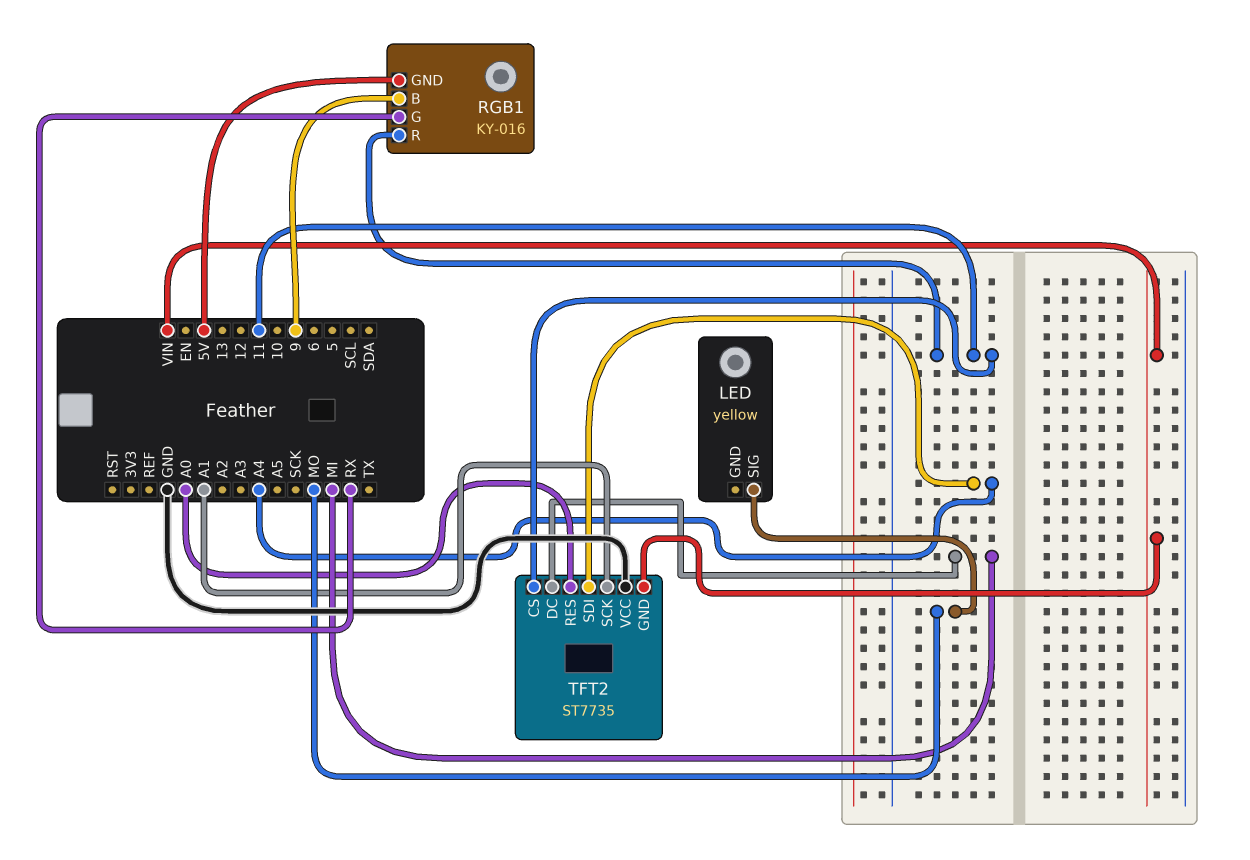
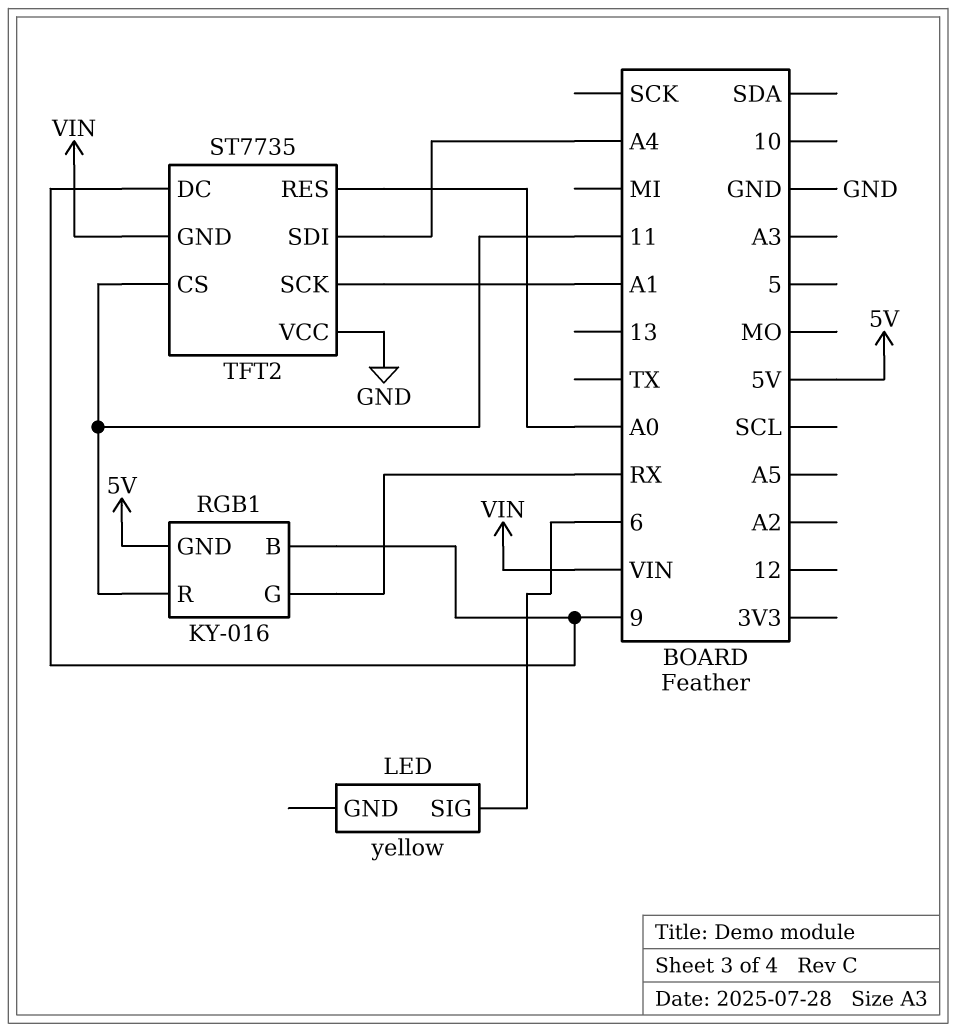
LED pin SIG: MO -> 6
TFT2 pin DC: MI -> 9

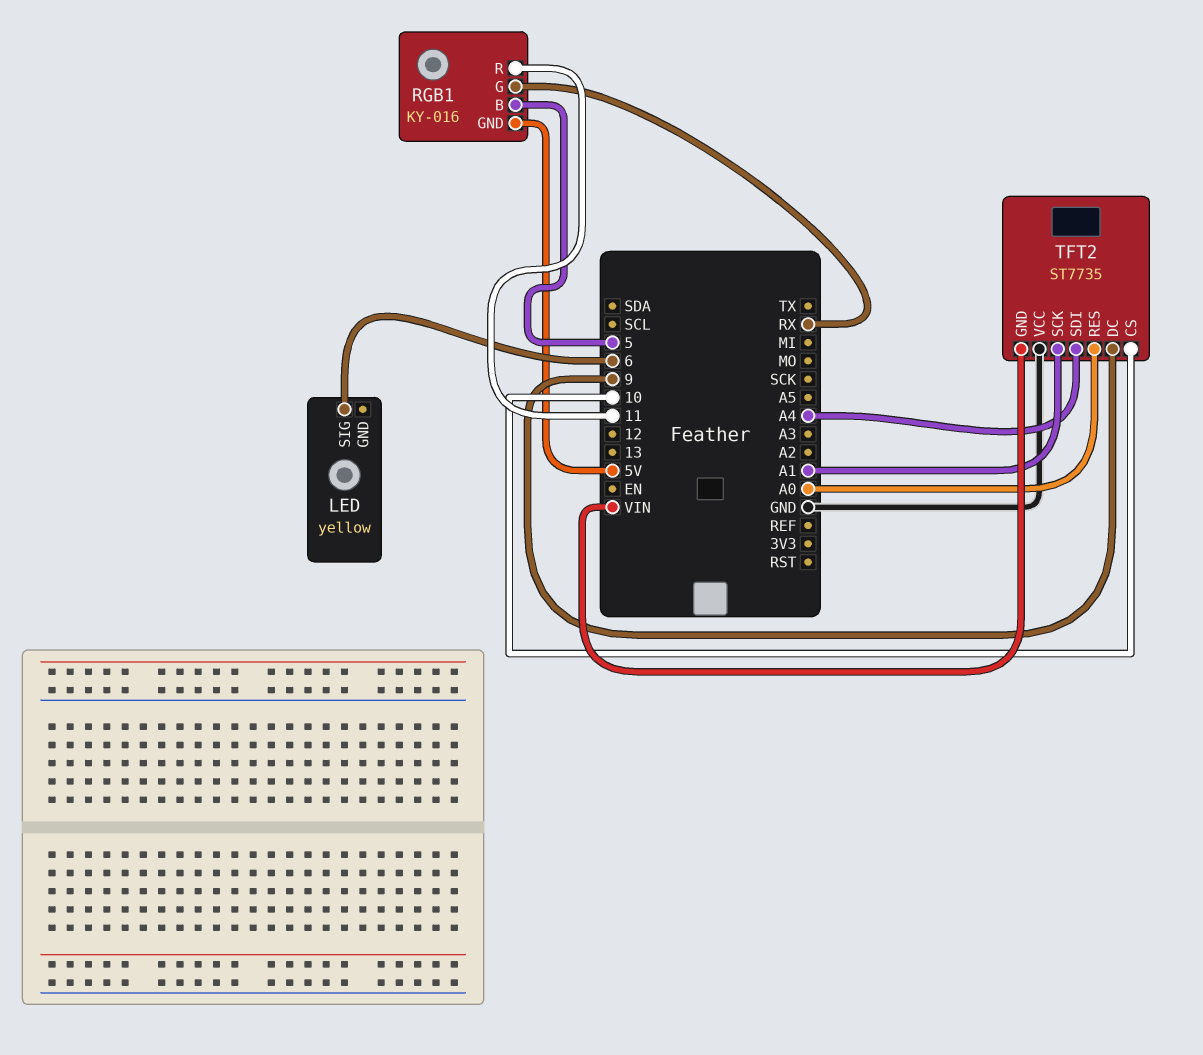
RGB1 pin B: 9 -> 5
TFT2 pin CS: 11 -> 10

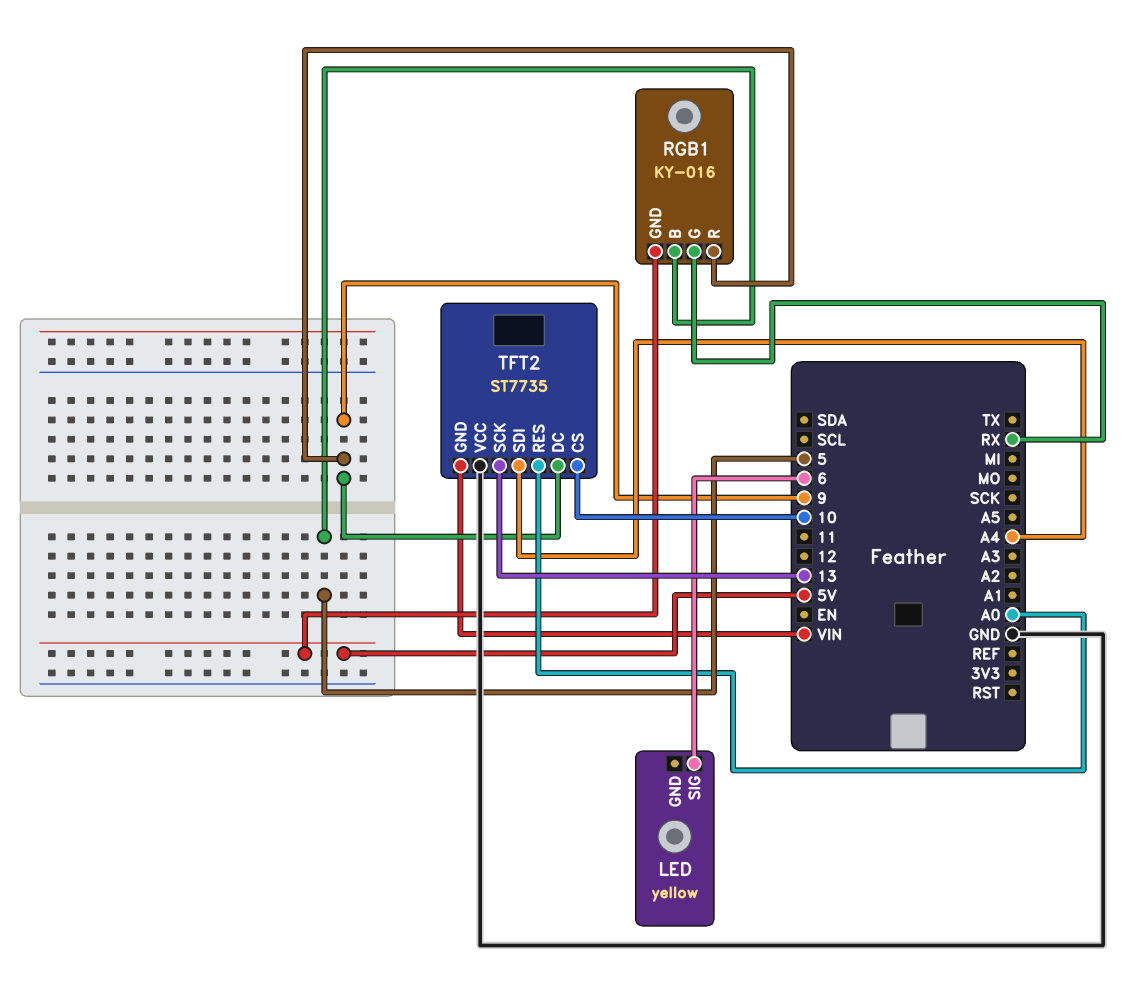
RGB1 pin R: 11 -> 9
TFT2 pin SCK: A1 -> 13

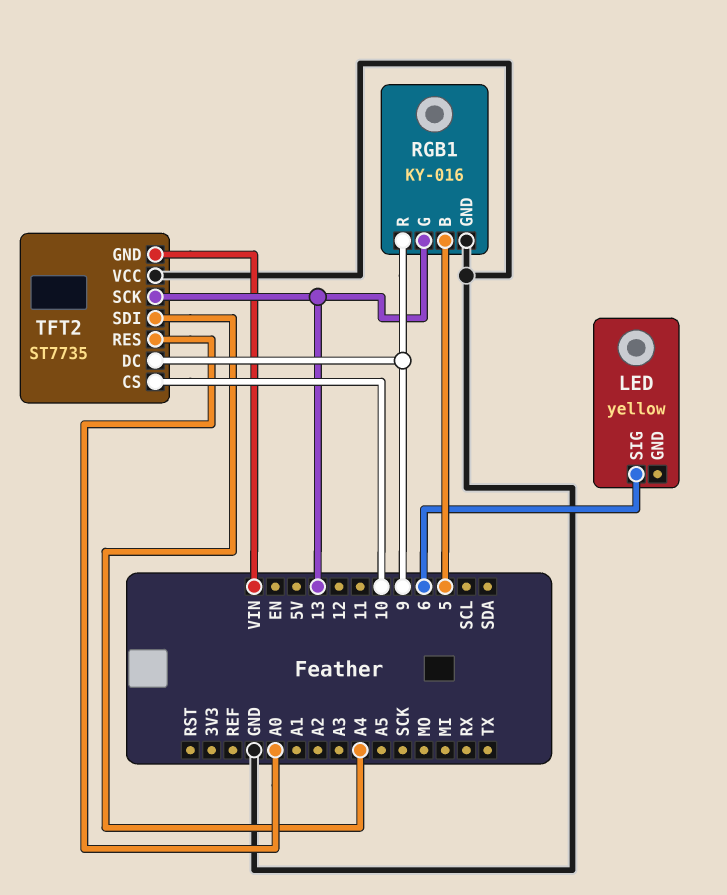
RGB1 pin G: RX -> 13
RGB1 pin GND: 5V -> GND

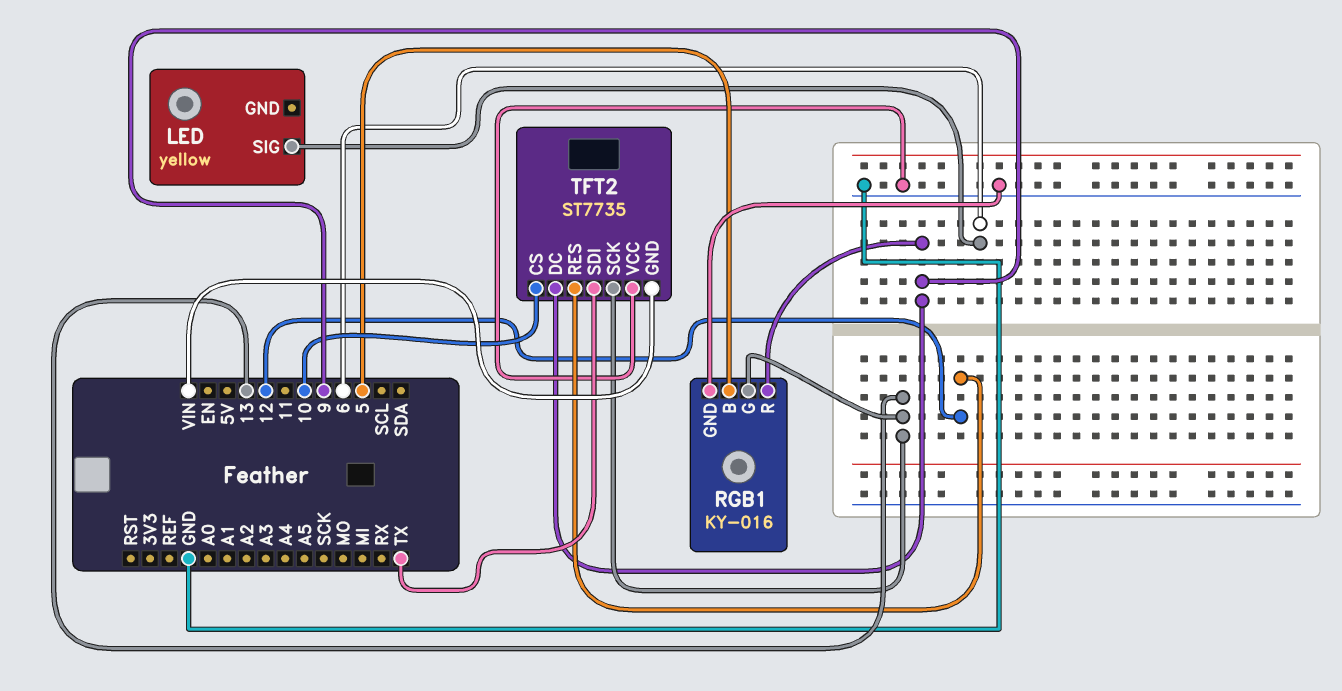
TFT2 pin RES: A0 -> 12
TFT2 pin SDI: A4 -> TX

